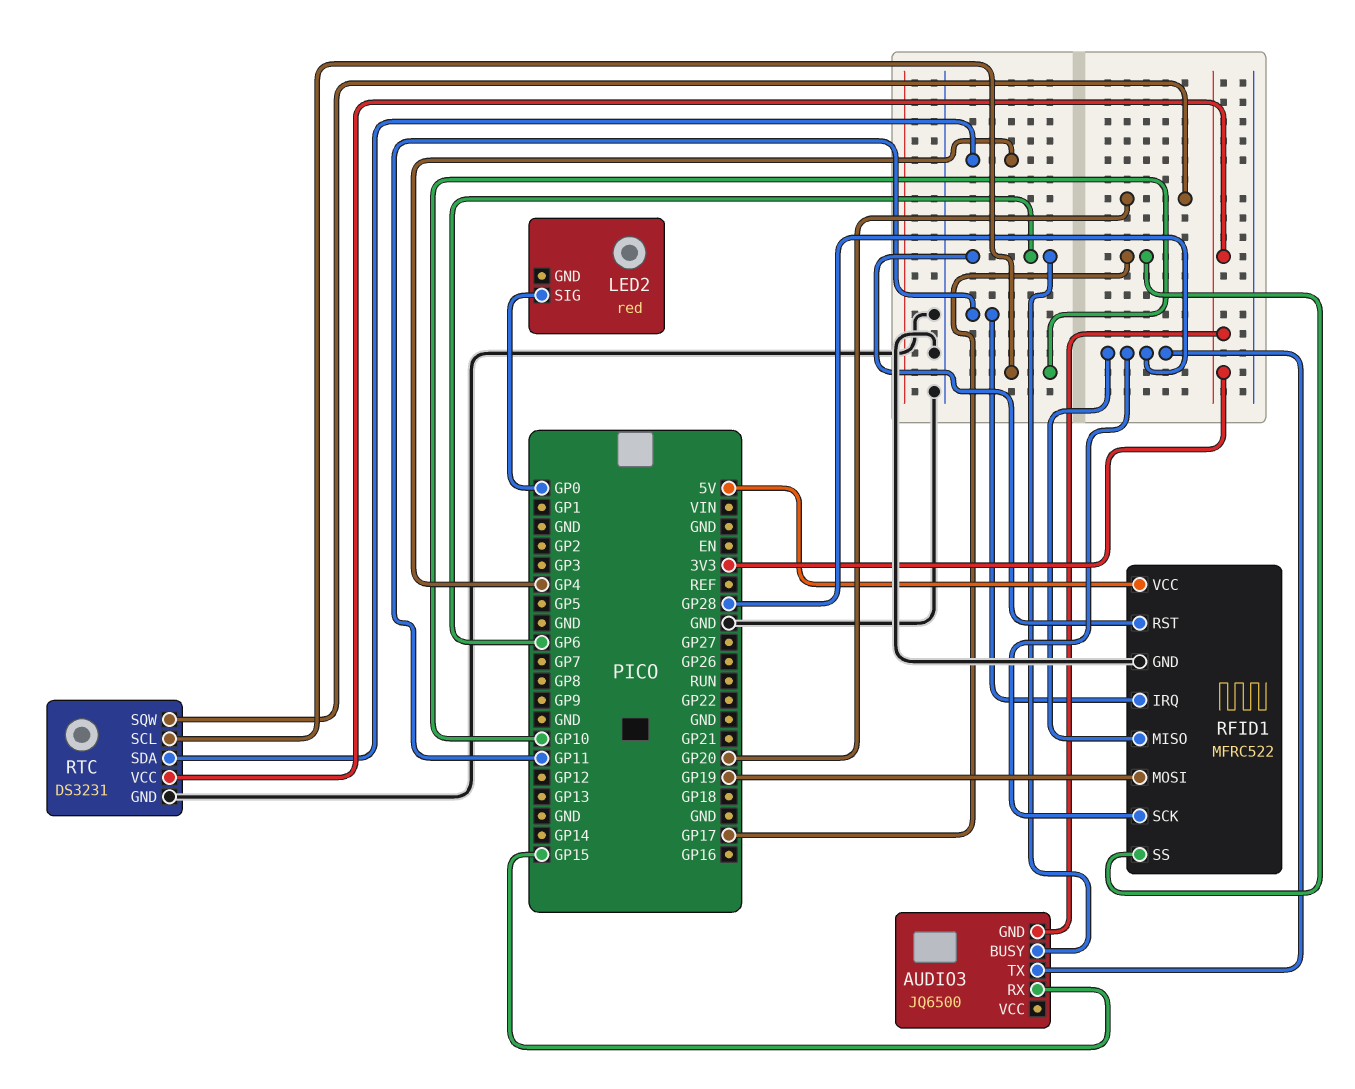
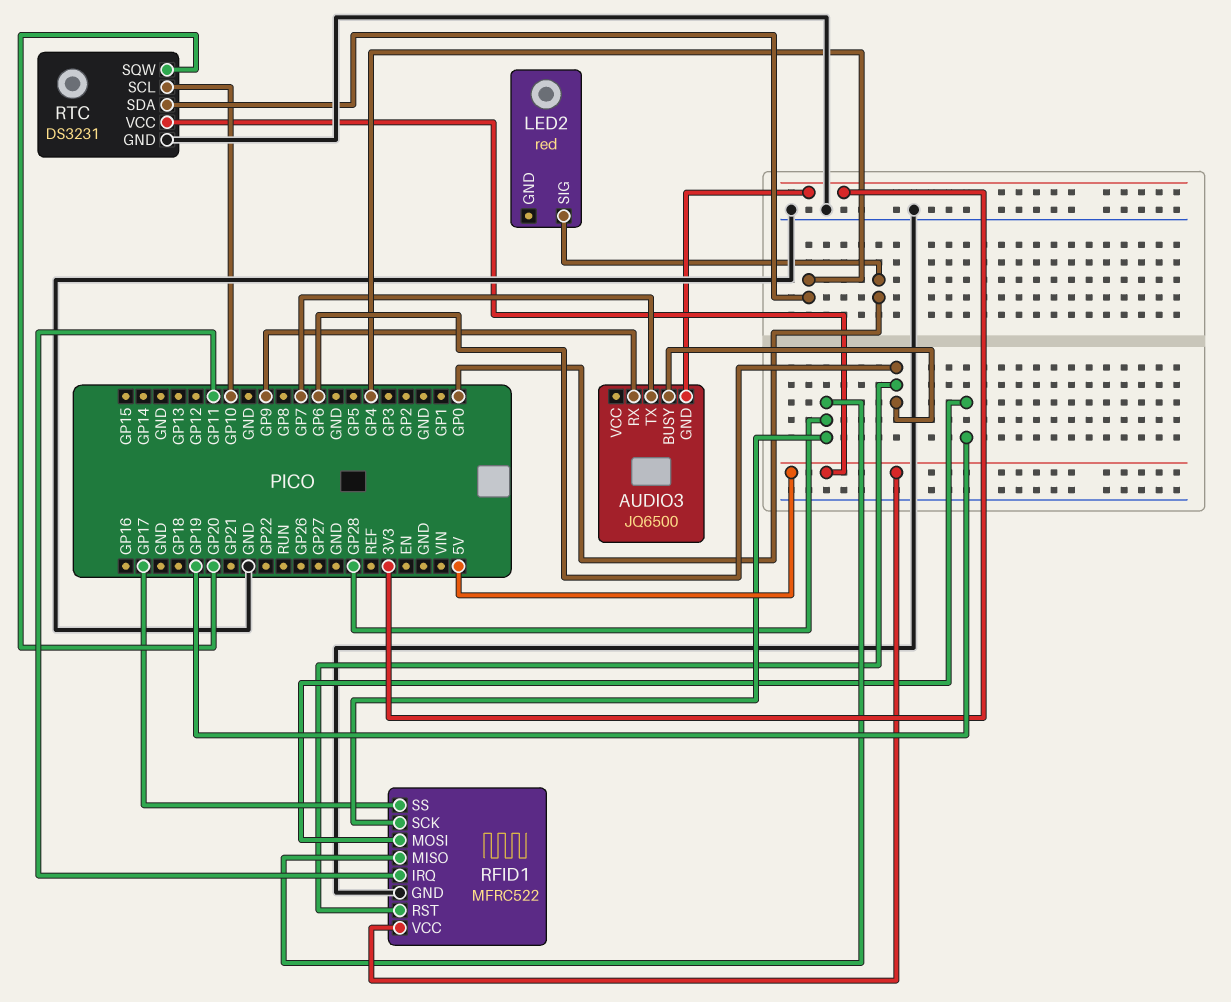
AUDIO3 pin RX: GP15 -> GP9
AUDIO3 pin TX: GP28 -> GP7
RTC pin VCC: 3V3 -> 5V

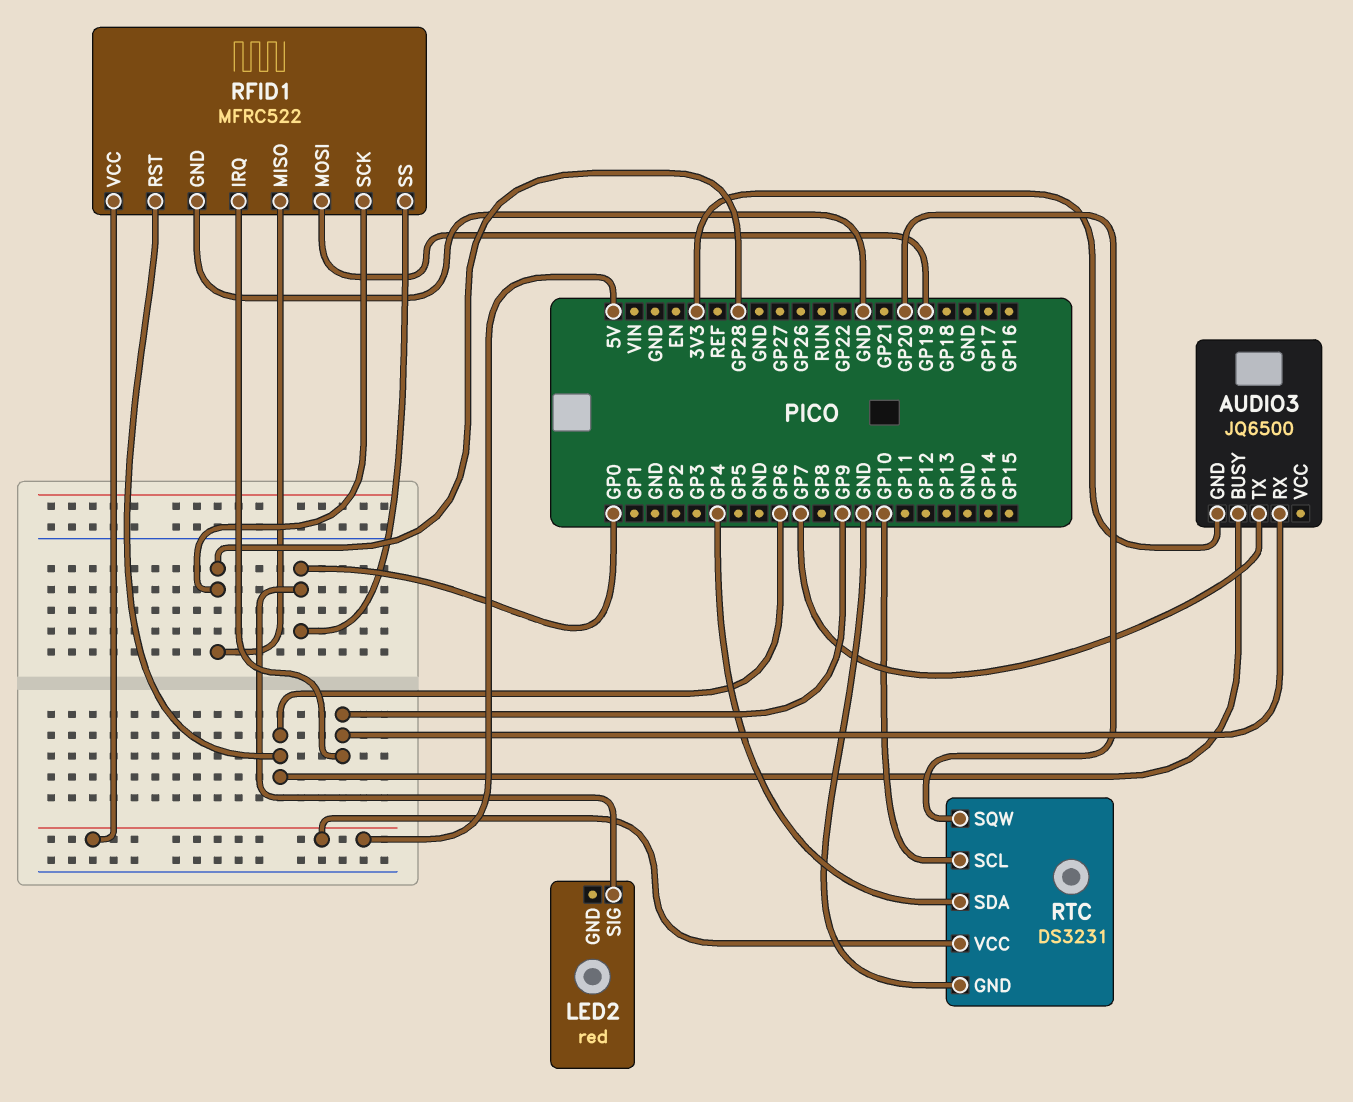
RFID1 pin IRQ: GP11 -> GP9
RFID1 pin SS: GP17 -> GP0

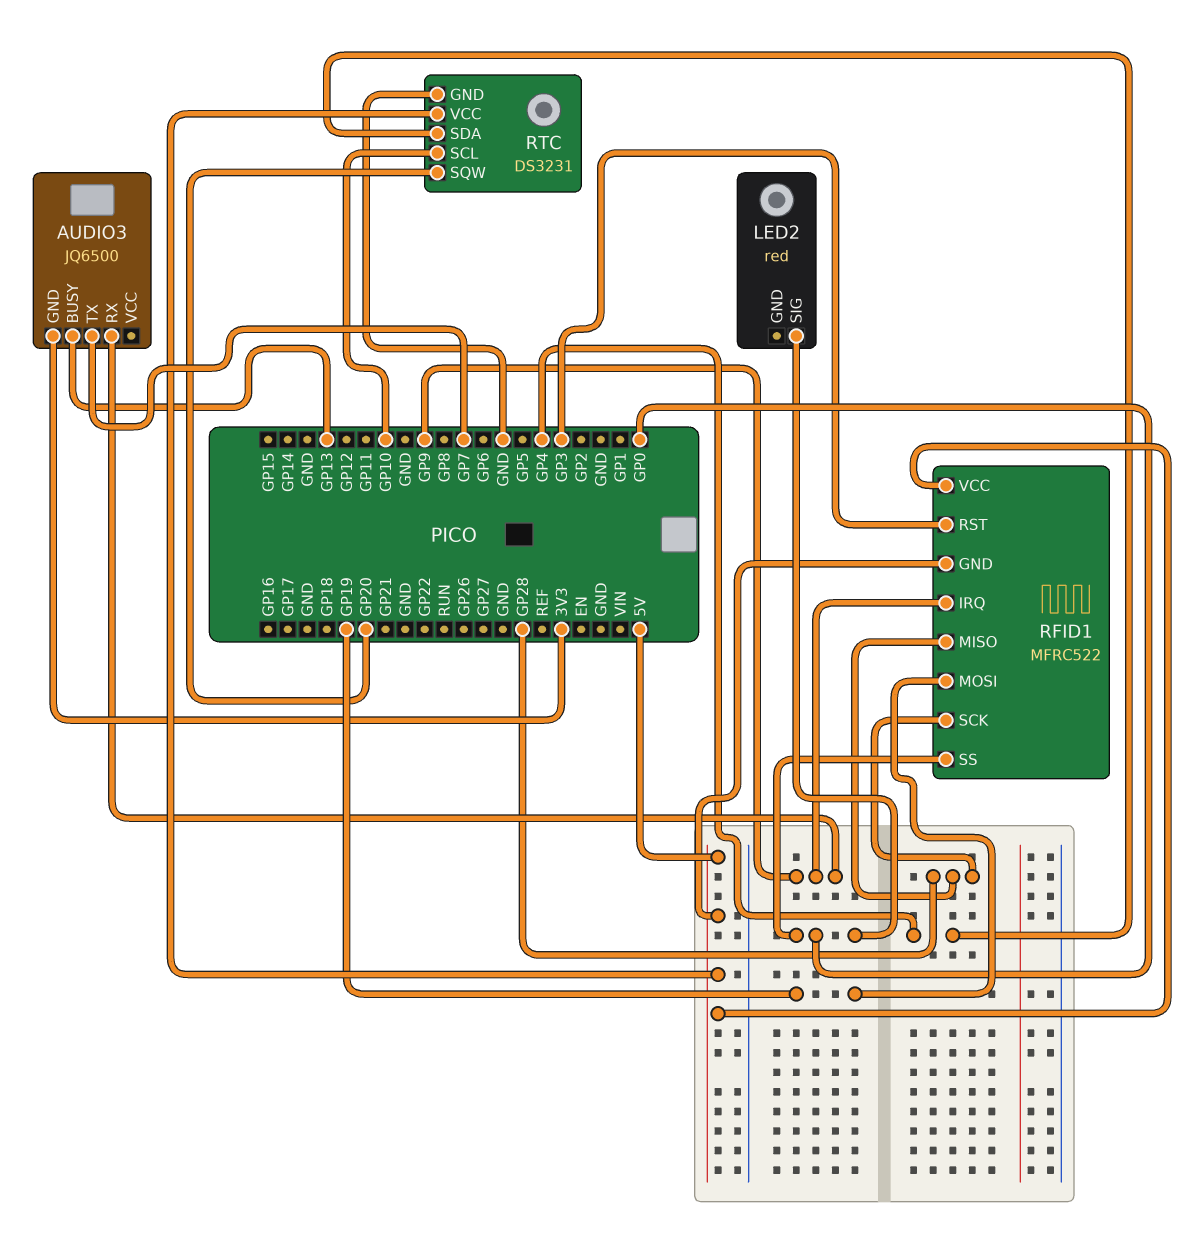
AUDIO3 pin BUSY: GP6 -> GP13
RFID1 pin GND: GND -> 5V
RFID1 pin RST: GP6 -> GP3

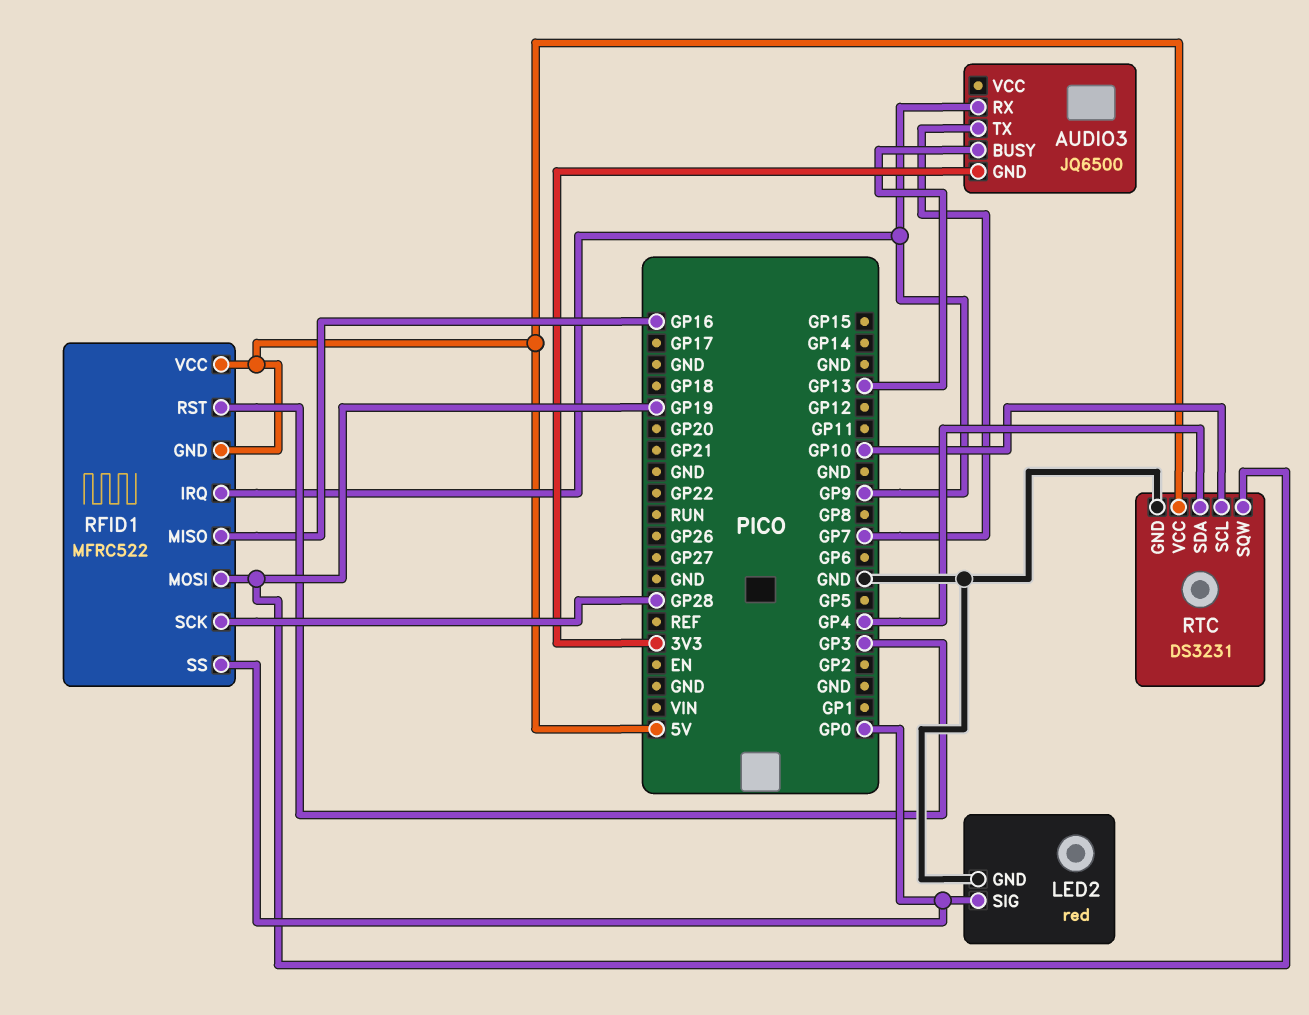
LED2 pin GND: none -> GND
RFID1 pin MISO: GP28 -> GP16
RTC pin SQW: GP20 -> GP19

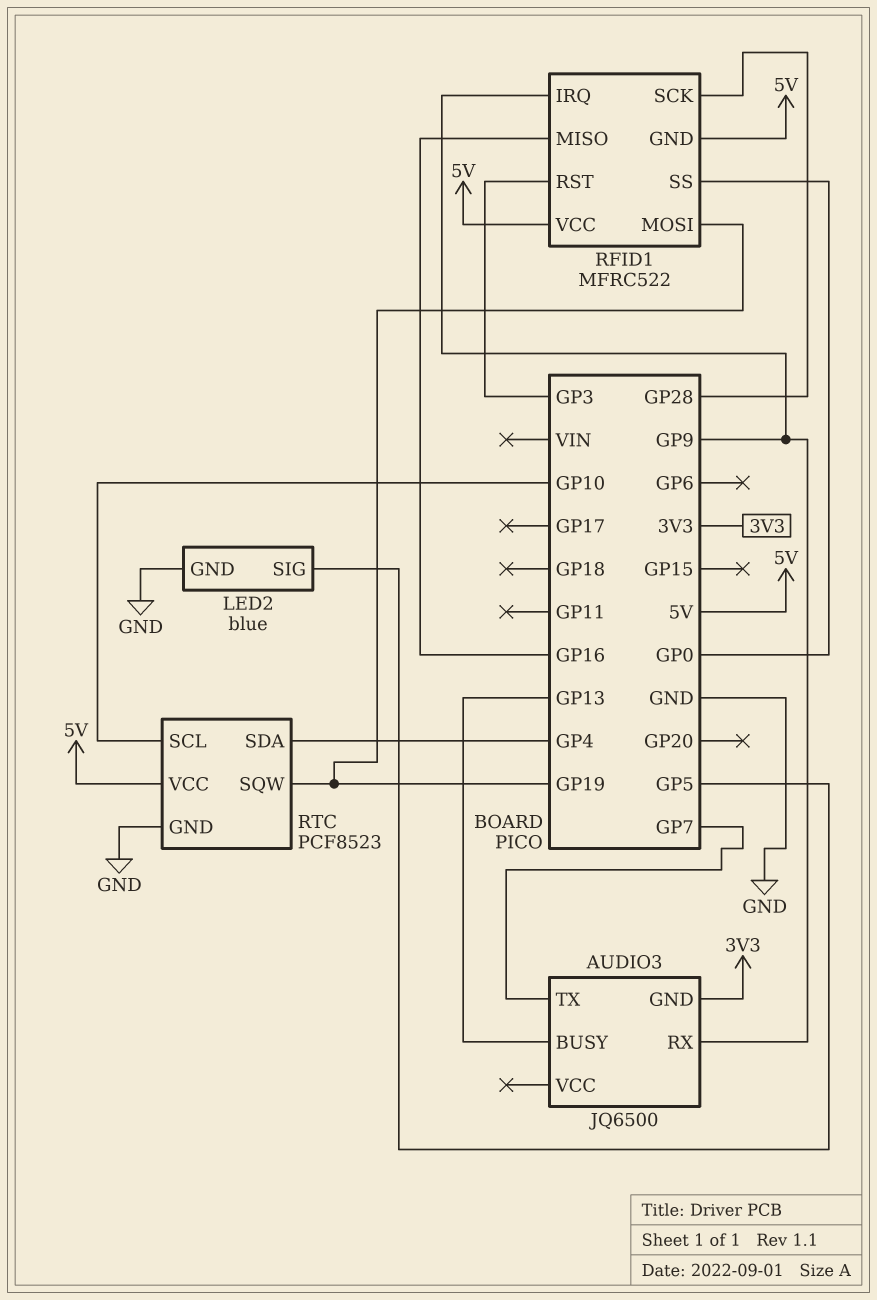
LED2: red -> blue
LED2 pin SIG: GP0 -> GP5
RTC: DS3231 -> PCF8523

